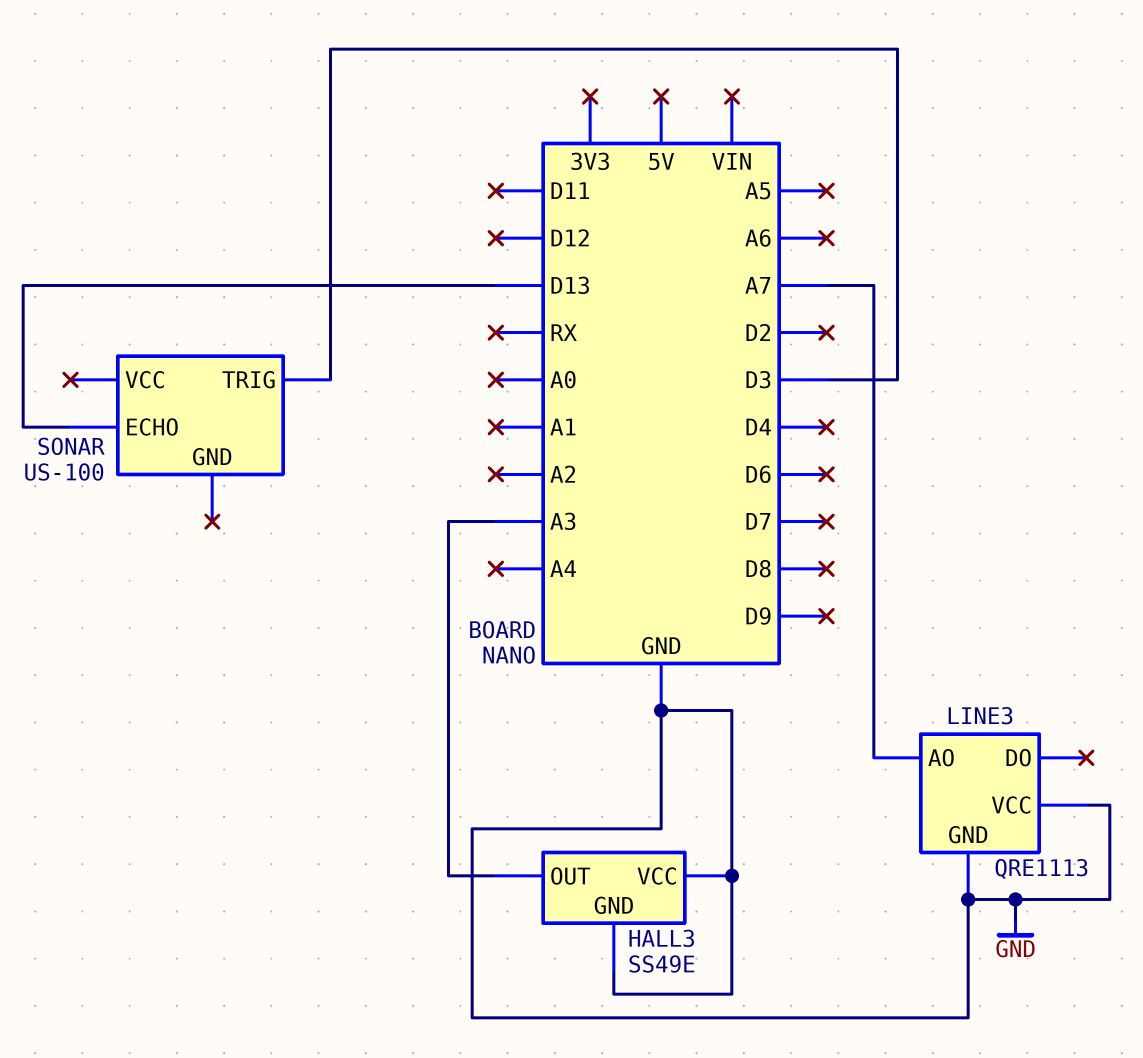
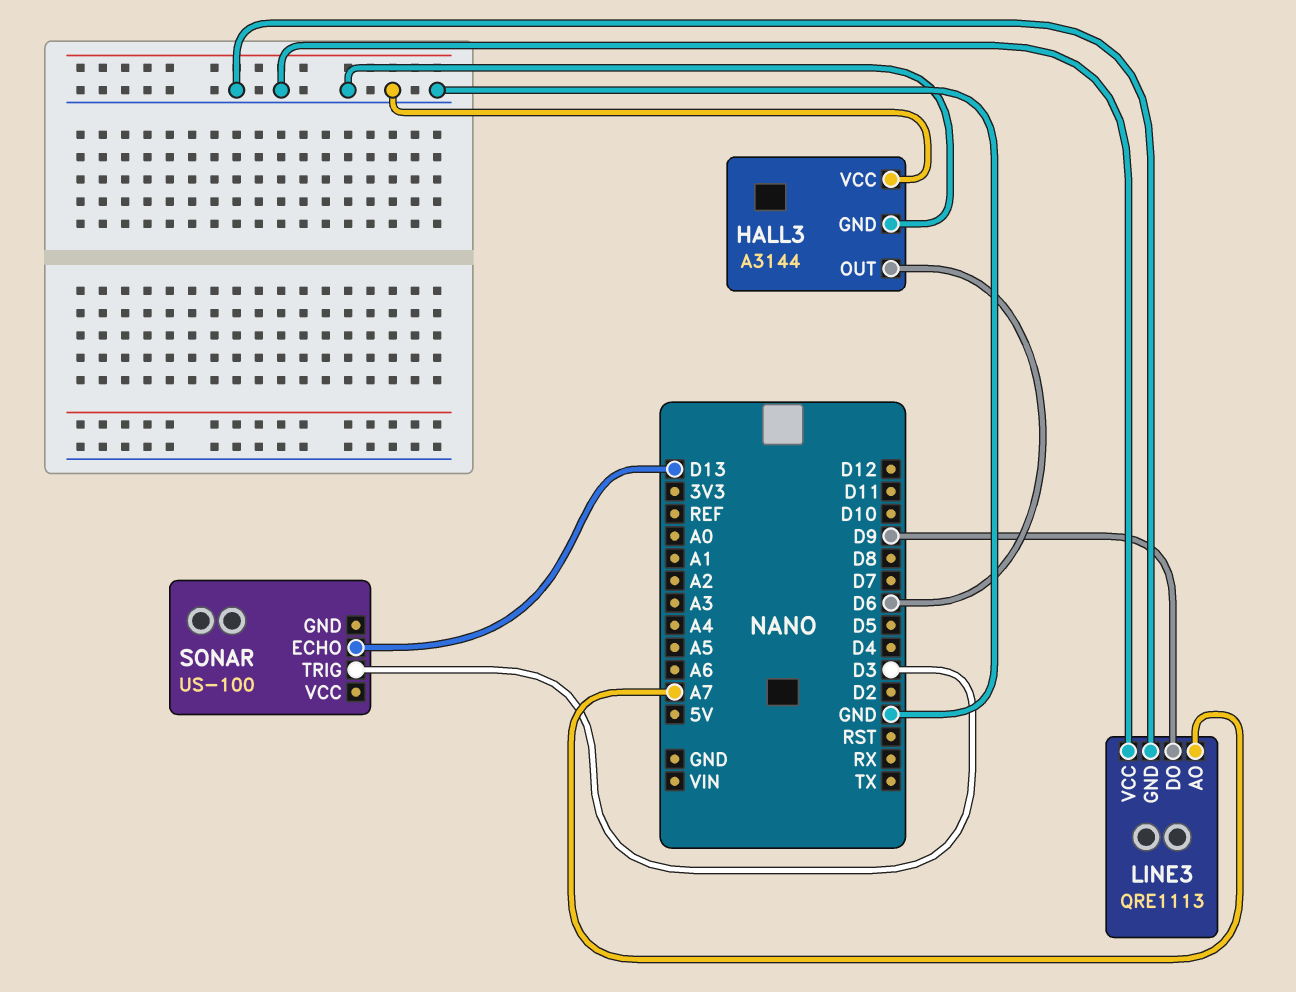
HALL3: SS49E -> A3144
HALL3 pin OUT: A3 -> D6
LINE3 pin DO: none -> D9

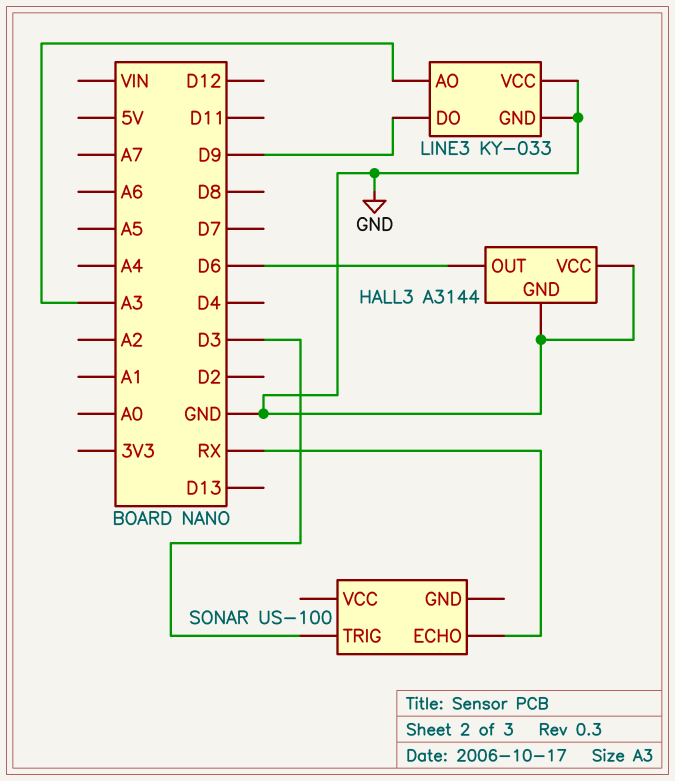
LINE3: QRE1113 -> KY-033
LINE3 pin AO: A7 -> A3
SONAR pin ECHO: D13 -> RX

